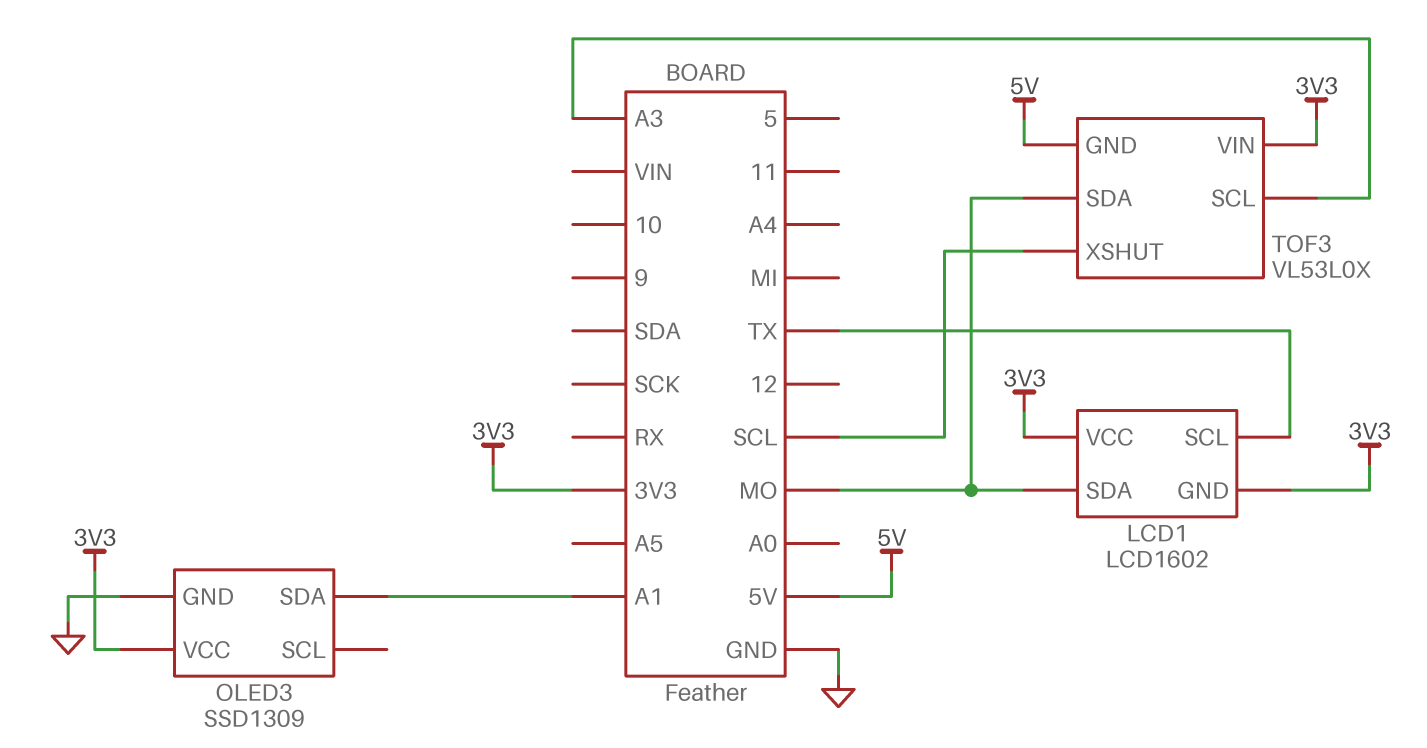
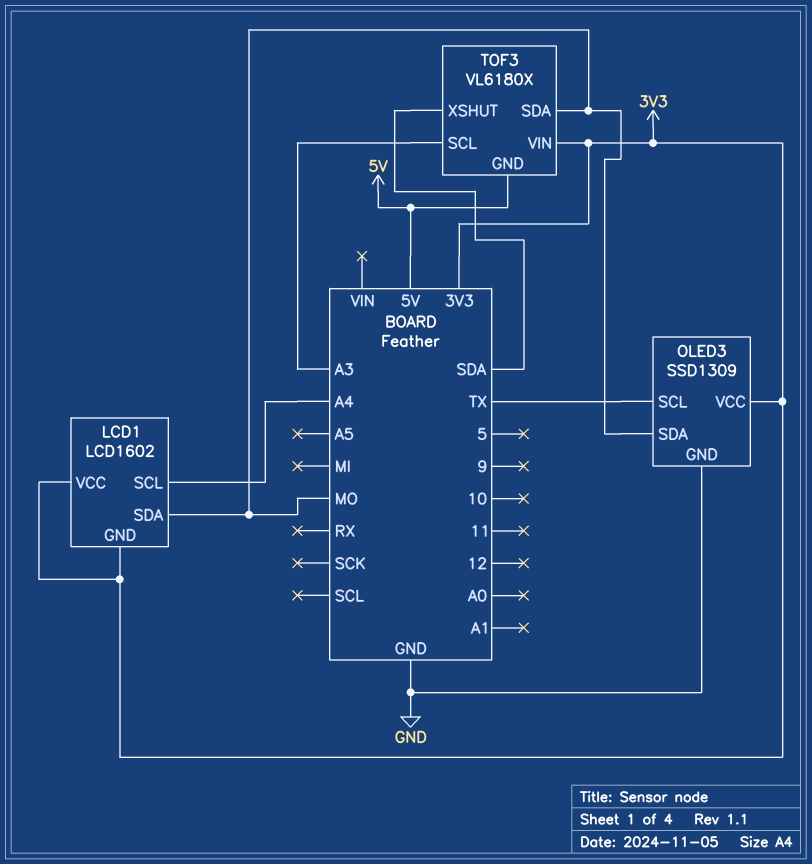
LCD1 pin SCL: TX -> A4
OLED3 pin SCL: none -> TX
OLED3 pin SDA: A1 -> MO
TOF3: VL53L0X -> VL6180X
TOF3 pin XSHUT: SCL -> SDA

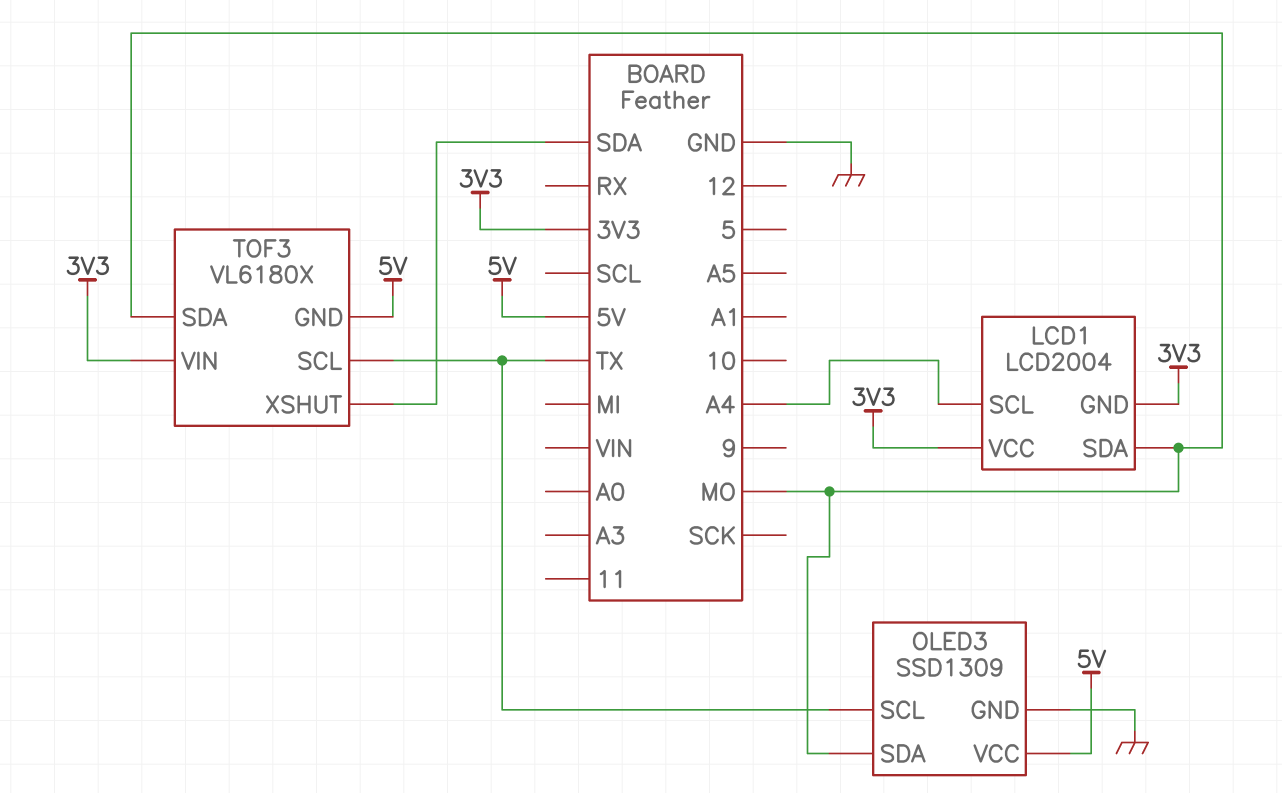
LCD1: LCD1602 -> LCD2004
OLED3 pin VCC: 3V3 -> 5V
TOF3 pin SCL: A3 -> TX

